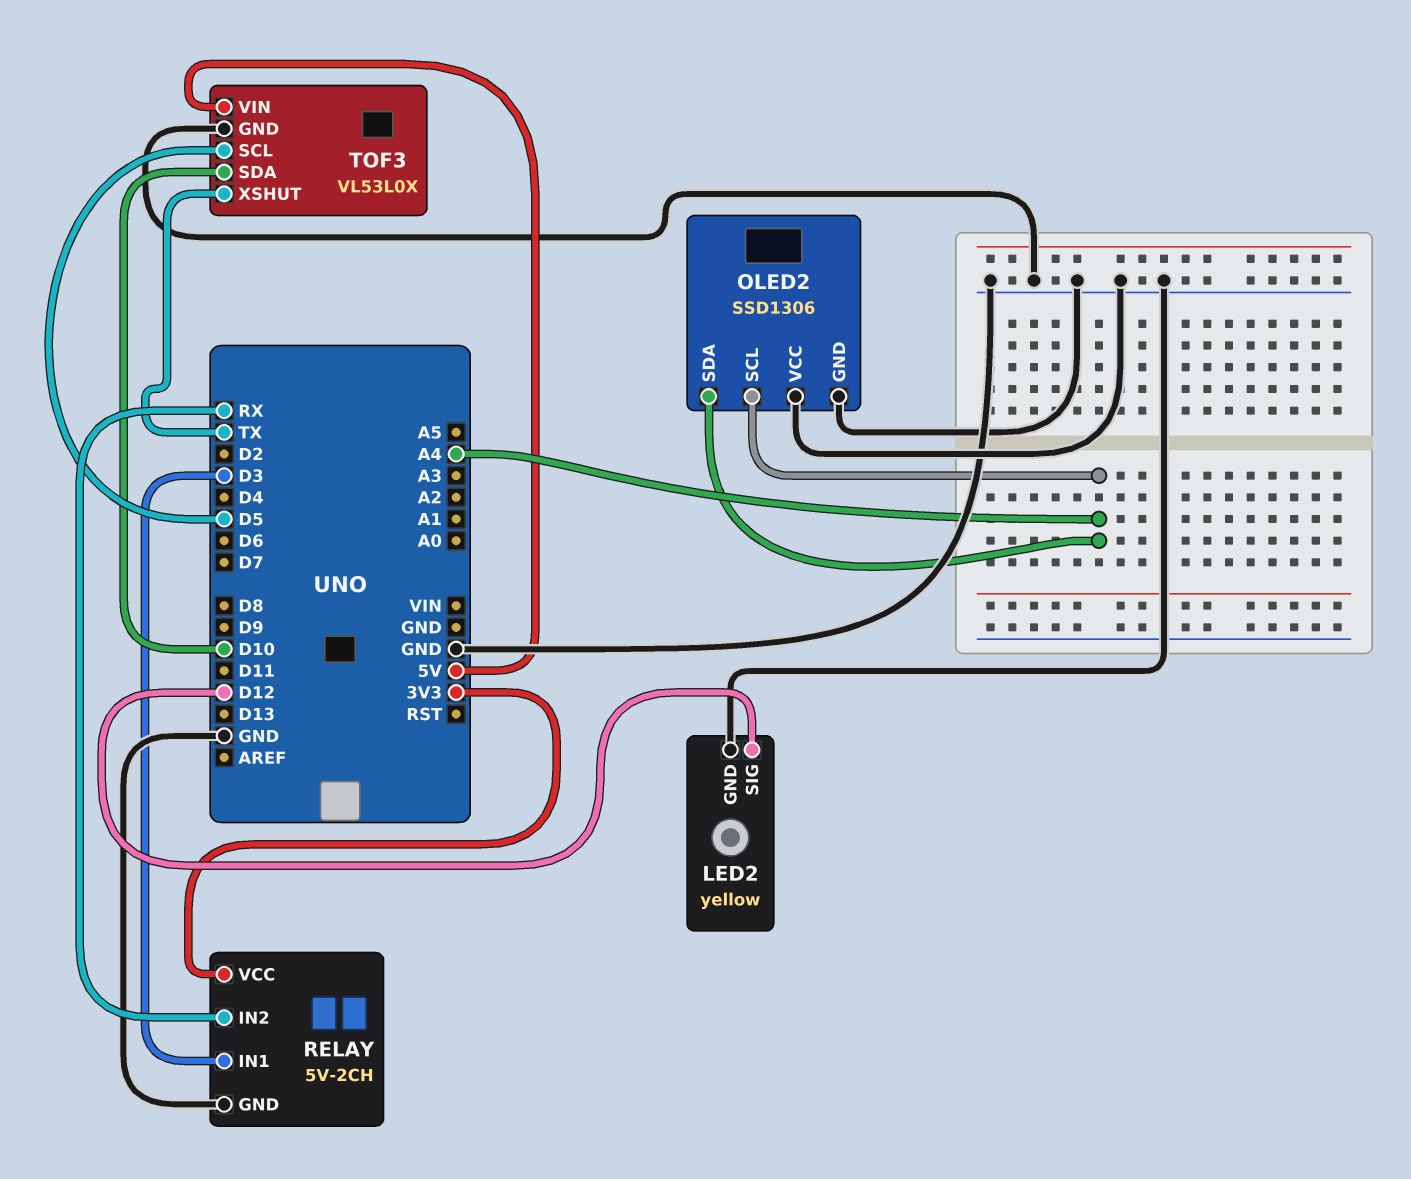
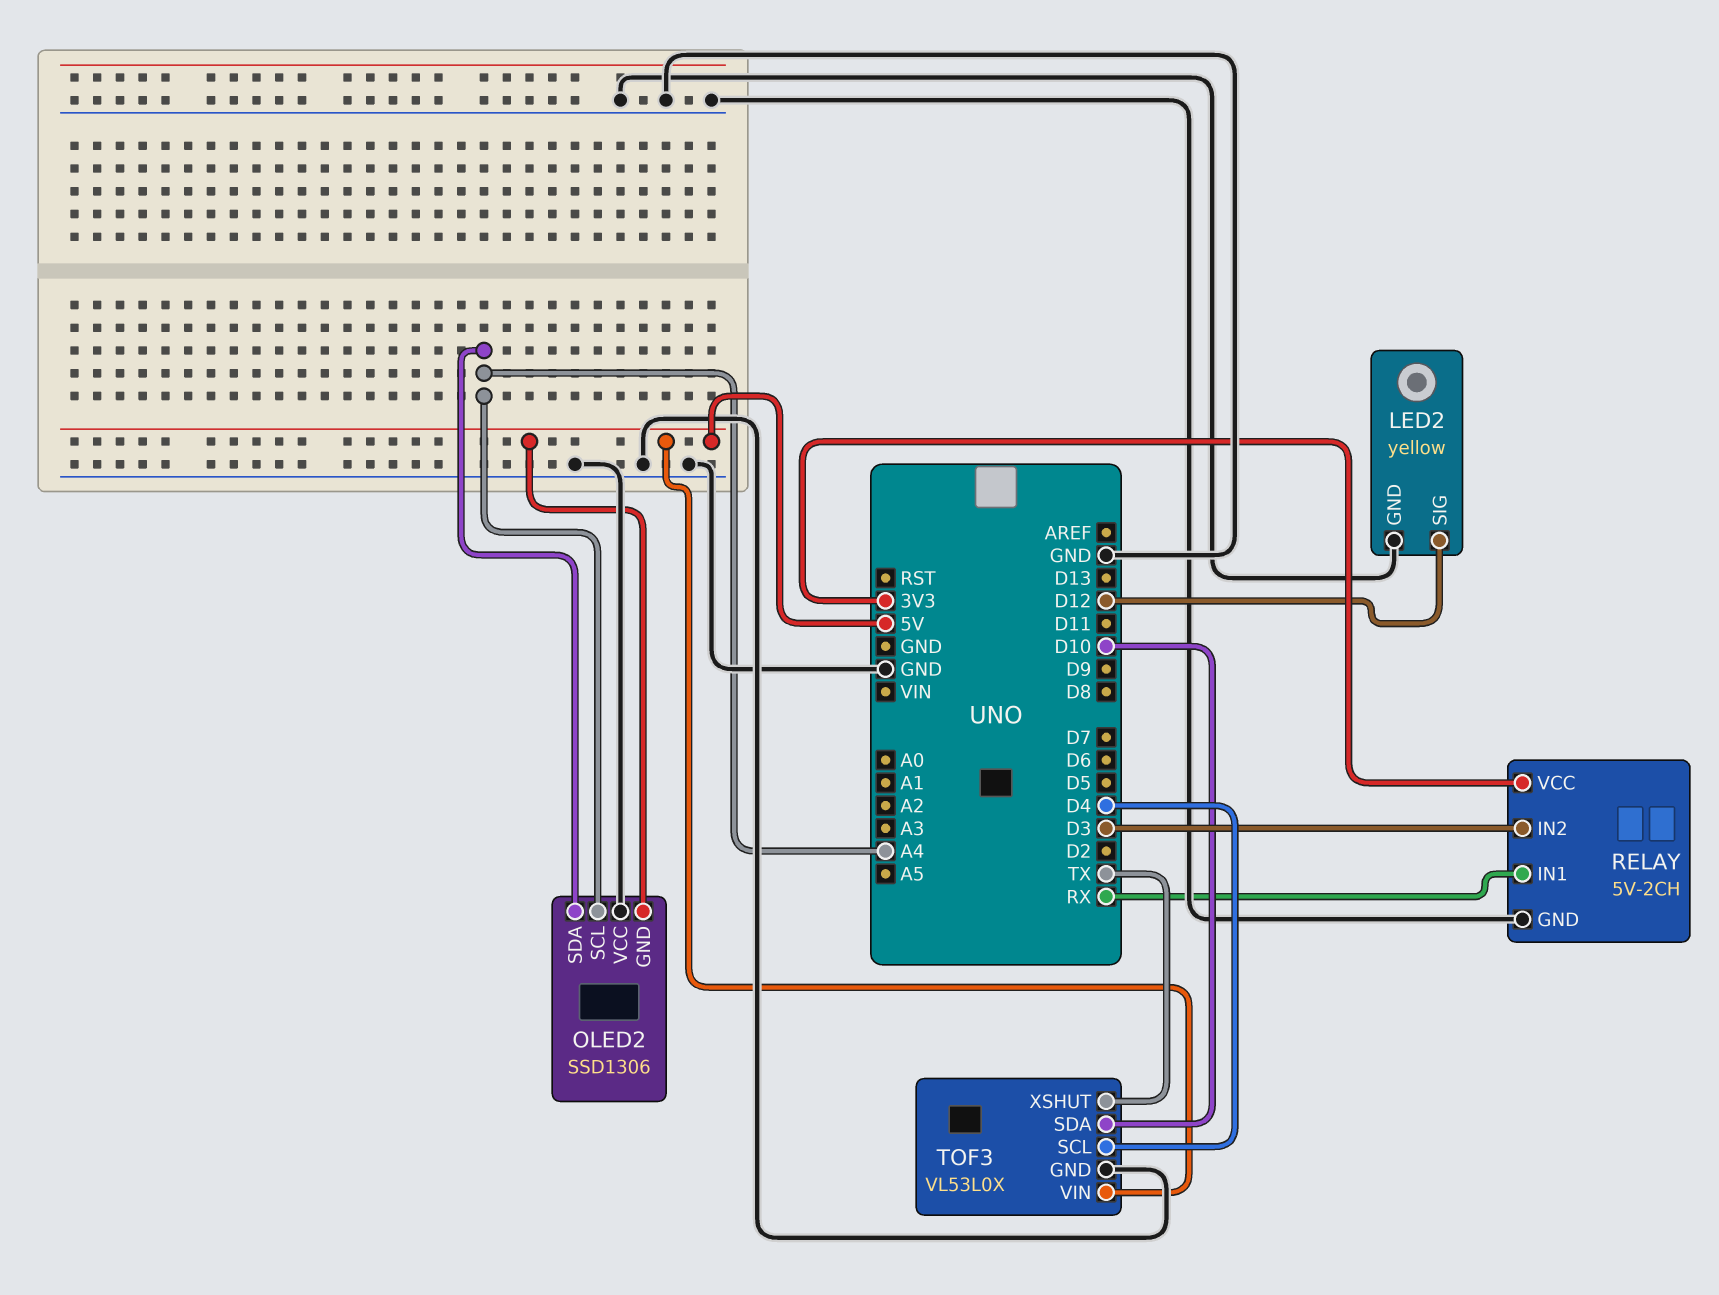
OLED2 pin GND: GND -> 5V
RELAY pin IN1: D3 -> RX
RELAY pin IN2: RX -> D3
TOF3 pin SCL: D5 -> D4

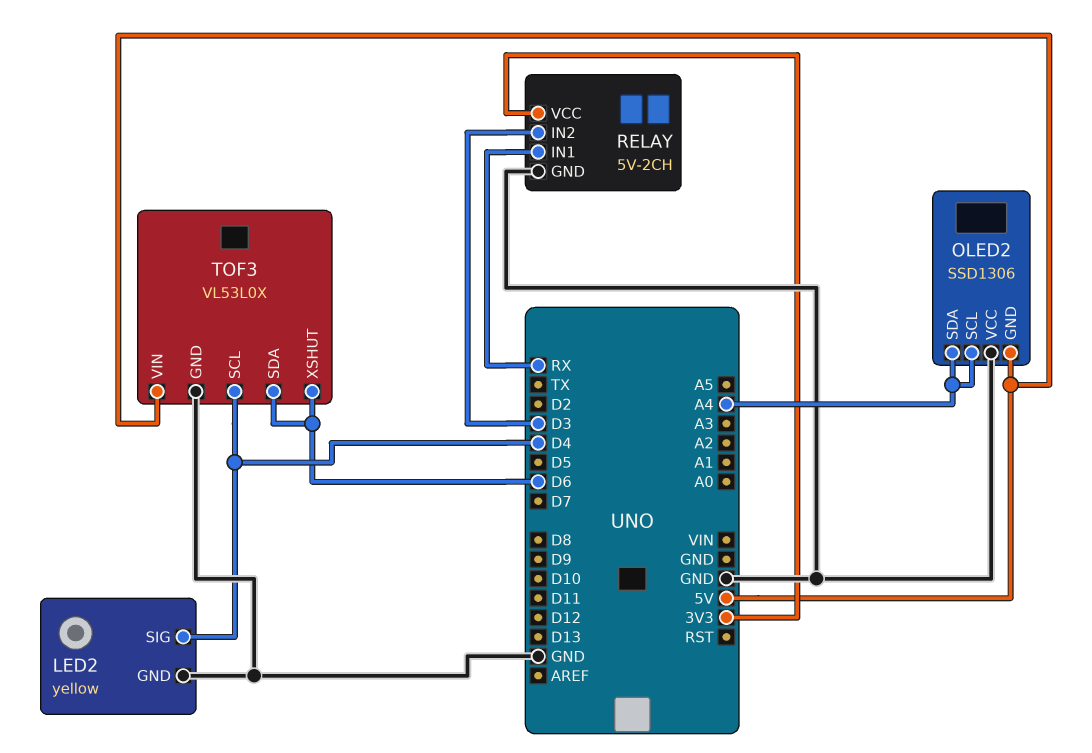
LED2 pin SIG: D12 -> D4
TOF3 pin SDA: D10 -> D6
TOF3 pin XSHUT: TX -> D6

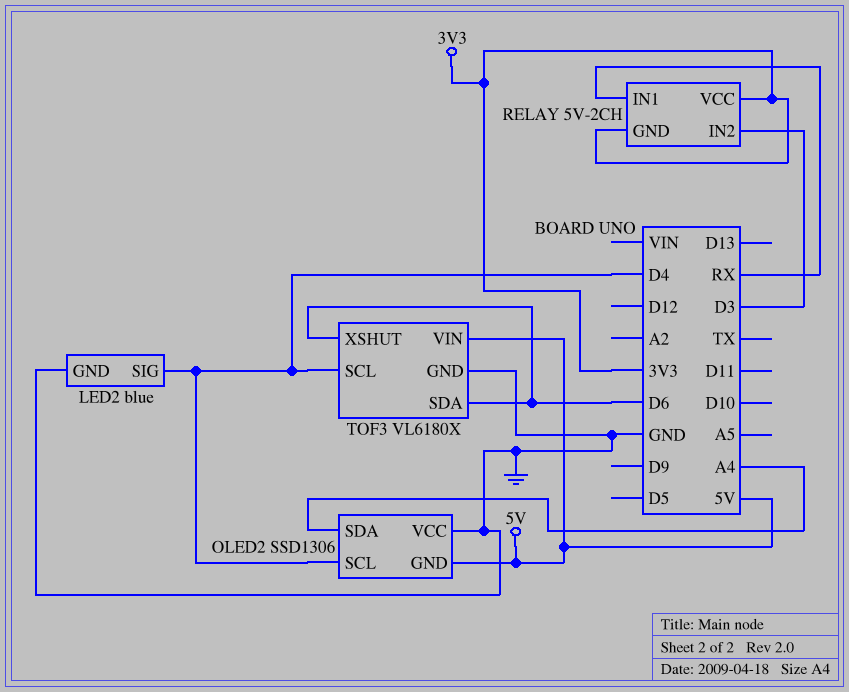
LED2: yellow -> blue
OLED2 pin SCL: A4 -> D4
RELAY pin GND: GND -> 3V3
TOF3: VL53L0X -> VL6180X

